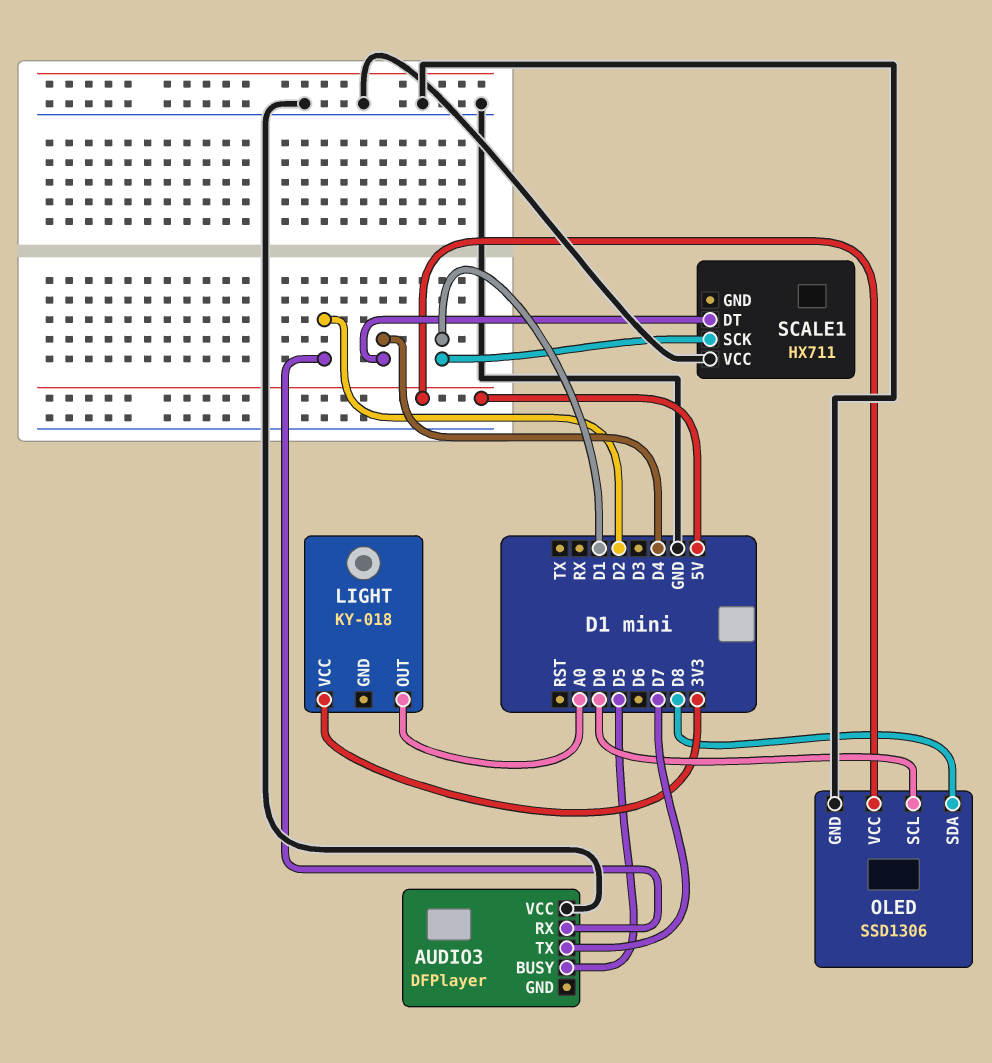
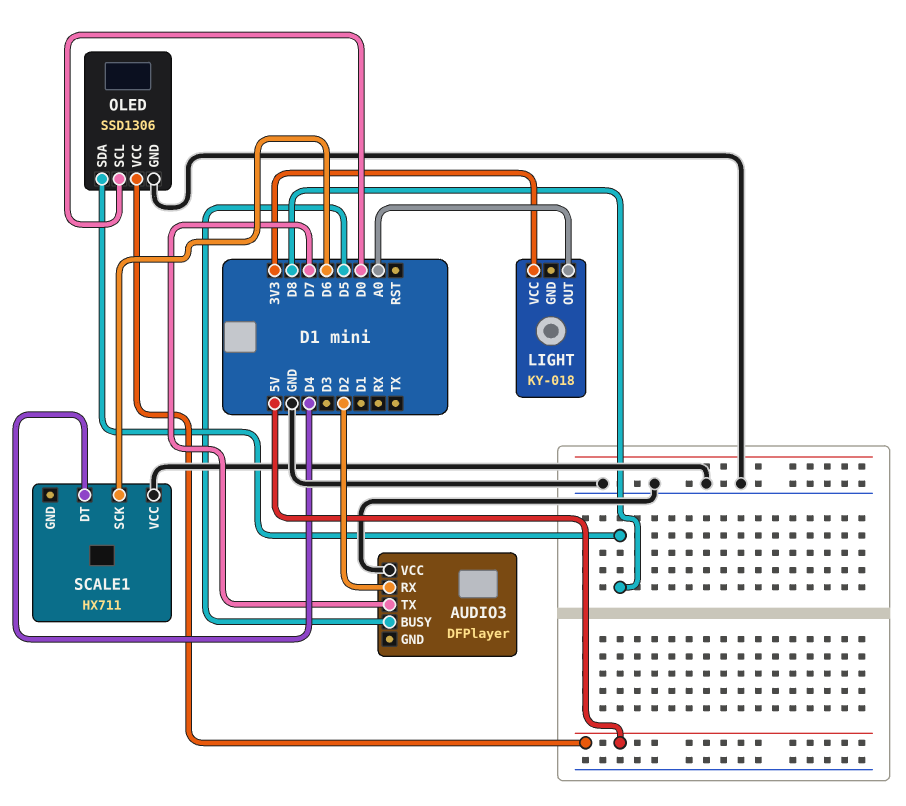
SCALE1 pin SCK: D1 -> D6

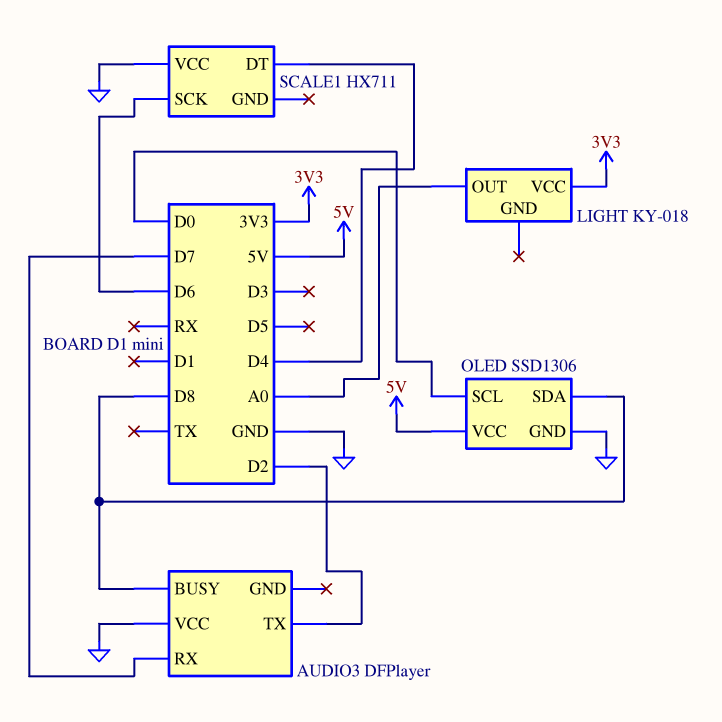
AUDIO3 pin BUSY: D5 -> D8
AUDIO3 pin RX: D2 -> D7
AUDIO3 pin TX: D7 -> D2

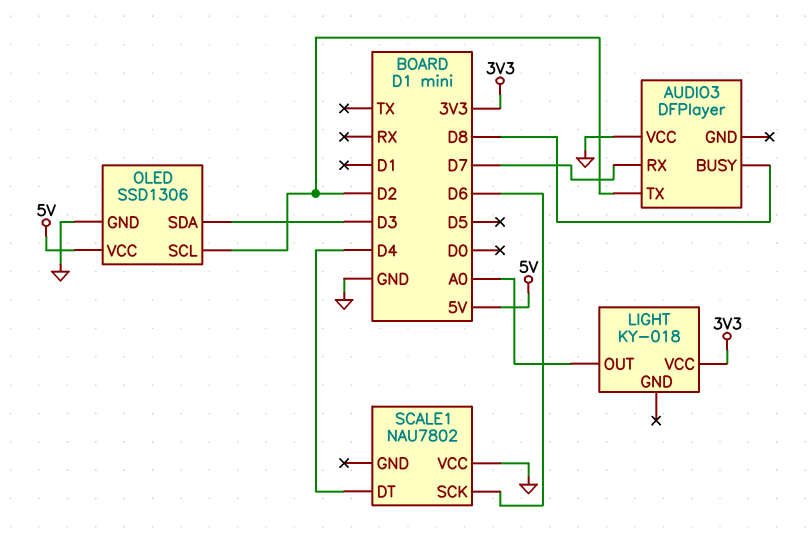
OLED pin SCL: D0 -> D2
OLED pin SDA: D8 -> D3
SCALE1: HX711 -> NAU7802

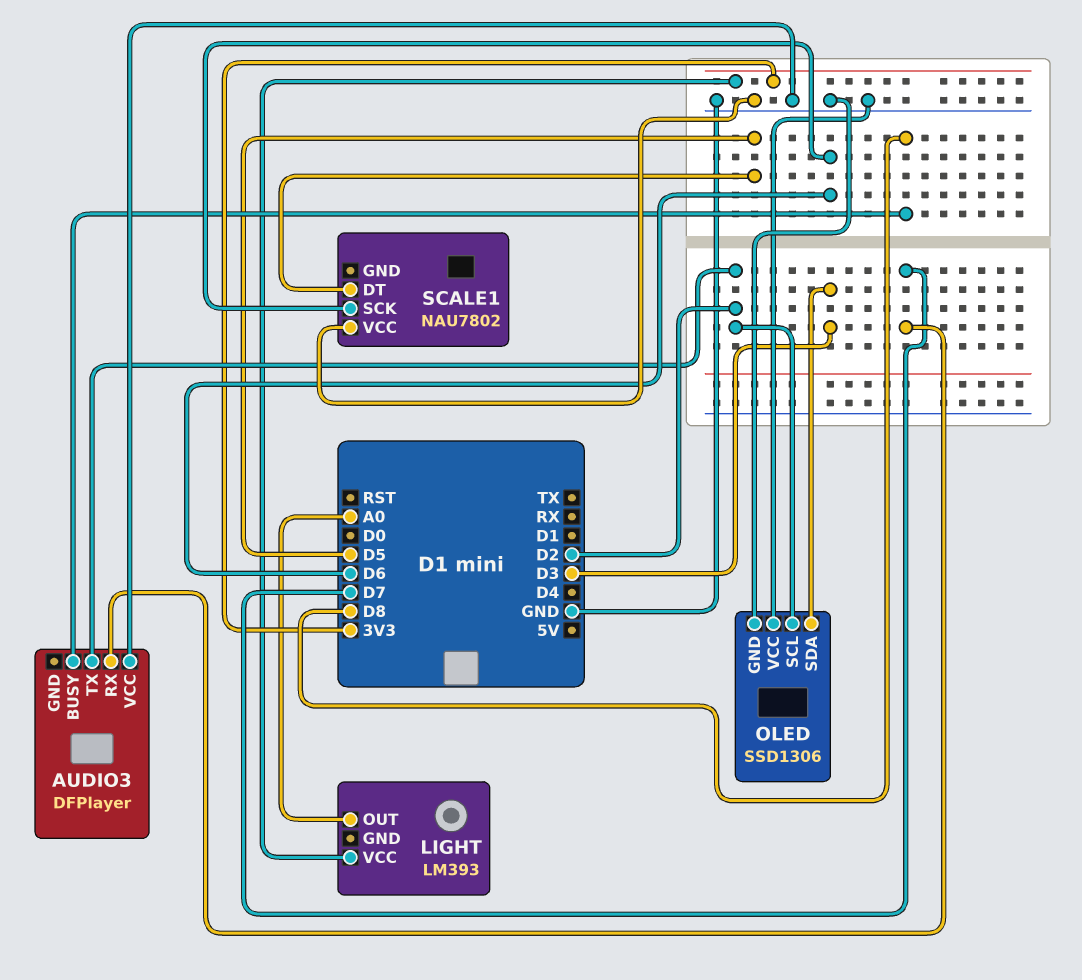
LIGHT: KY-018 -> LM393
OLED pin VCC: 5V -> GND
SCALE1 pin DT: D4 -> D5

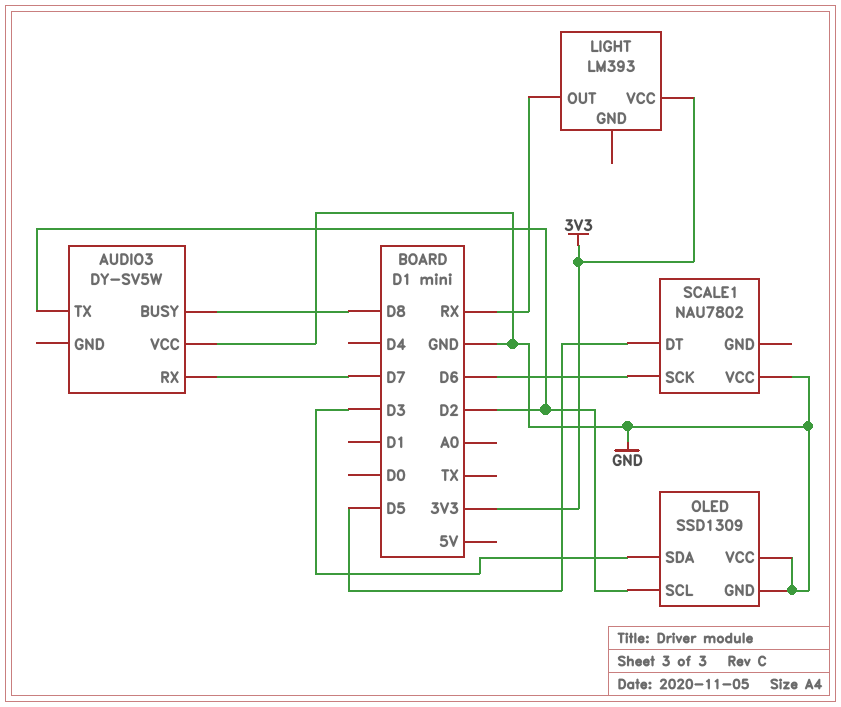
AUDIO3: DFPlayer -> DY-SV5W
LIGHT pin OUT: A0 -> RX
OLED: SSD1306 -> SSD1309

